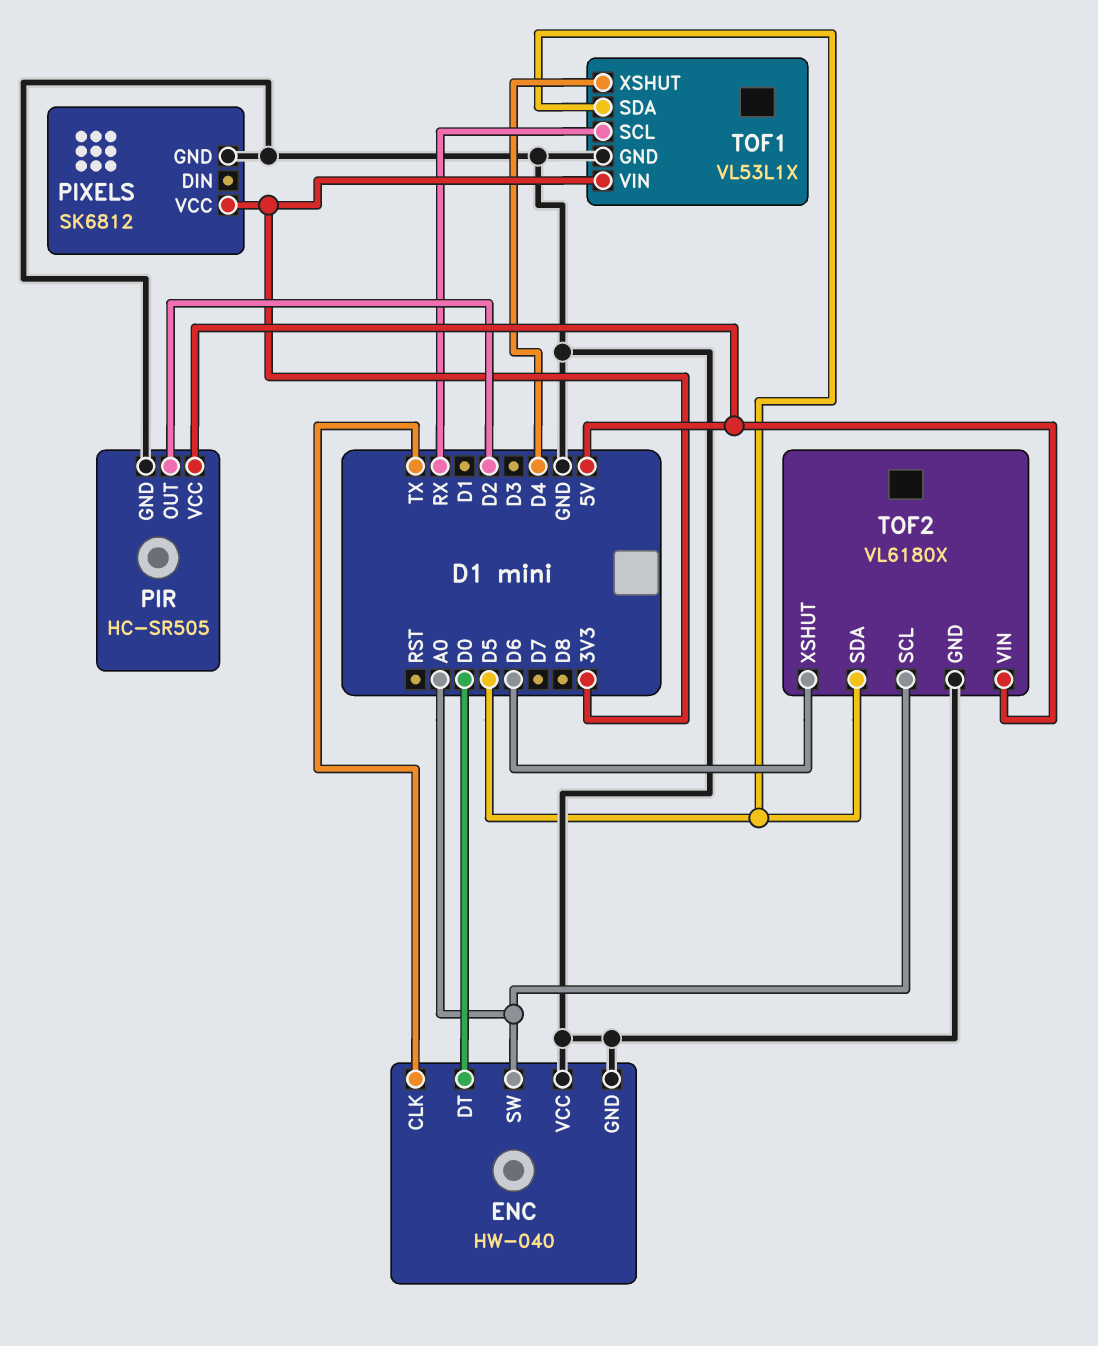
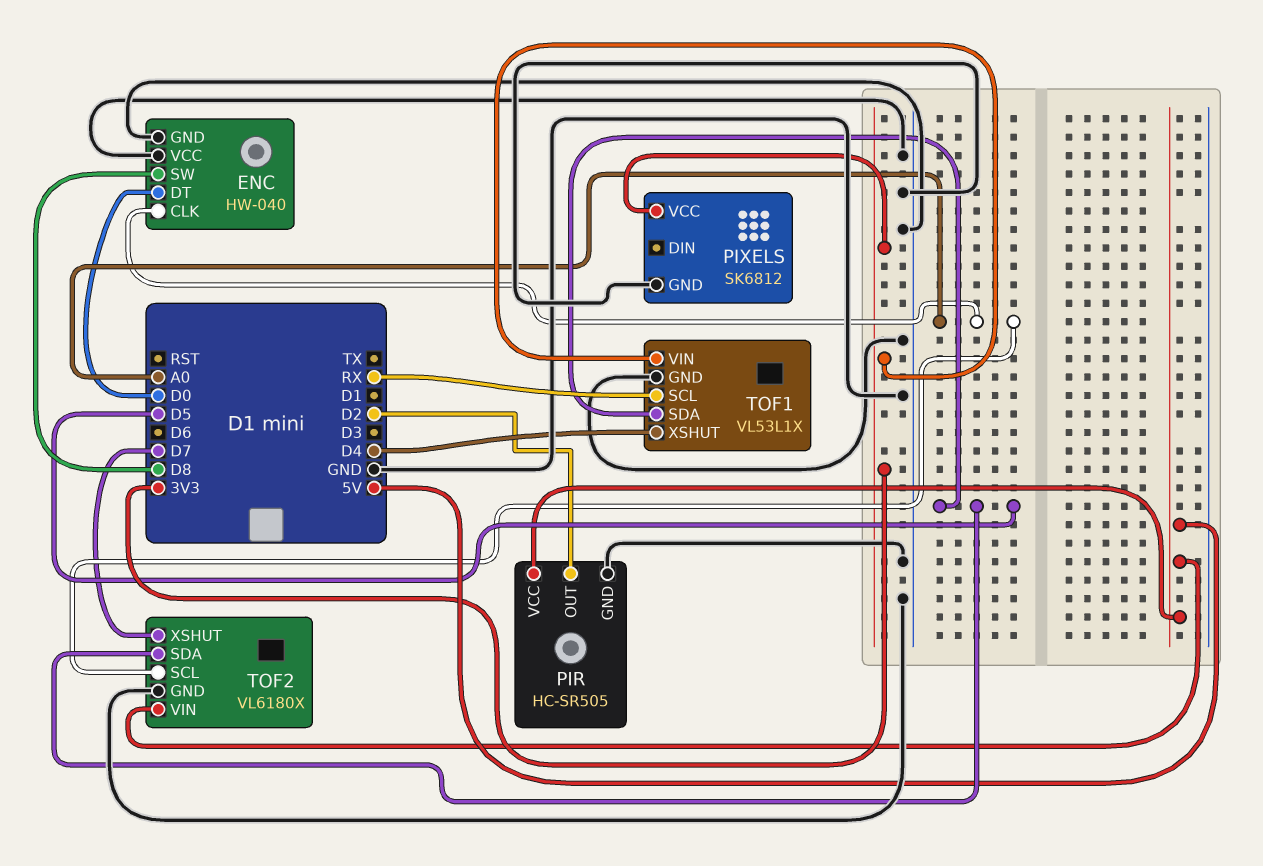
ENC pin CLK: TX -> A0
ENC pin SW: A0 -> D8
TOF2 pin XSHUT: D6 -> D7

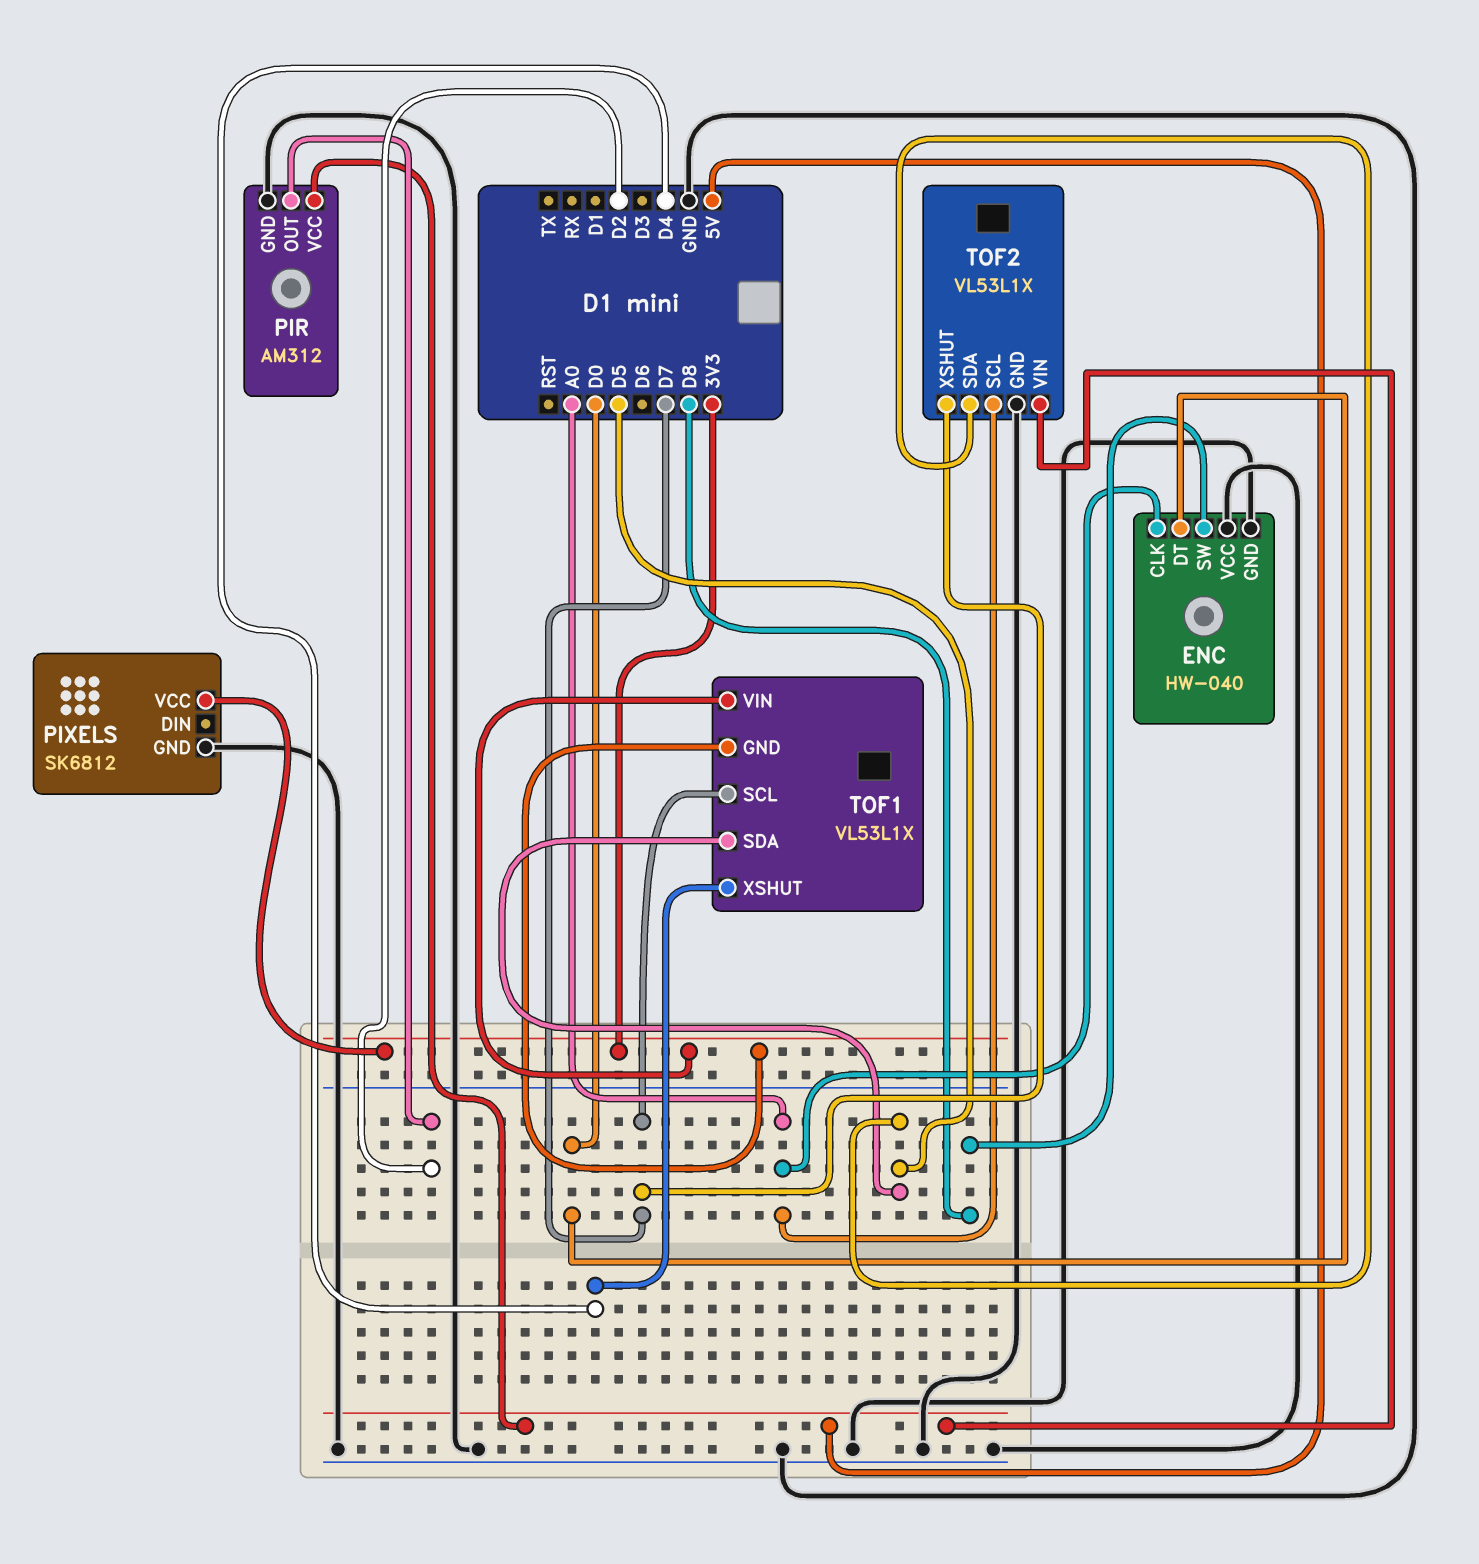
PIR: HC-SR505 -> AM312
TOF1 pin GND: GND -> 3V3
TOF1 pin SCL: RX -> D7
TOF2: VL6180X -> VL53L1X

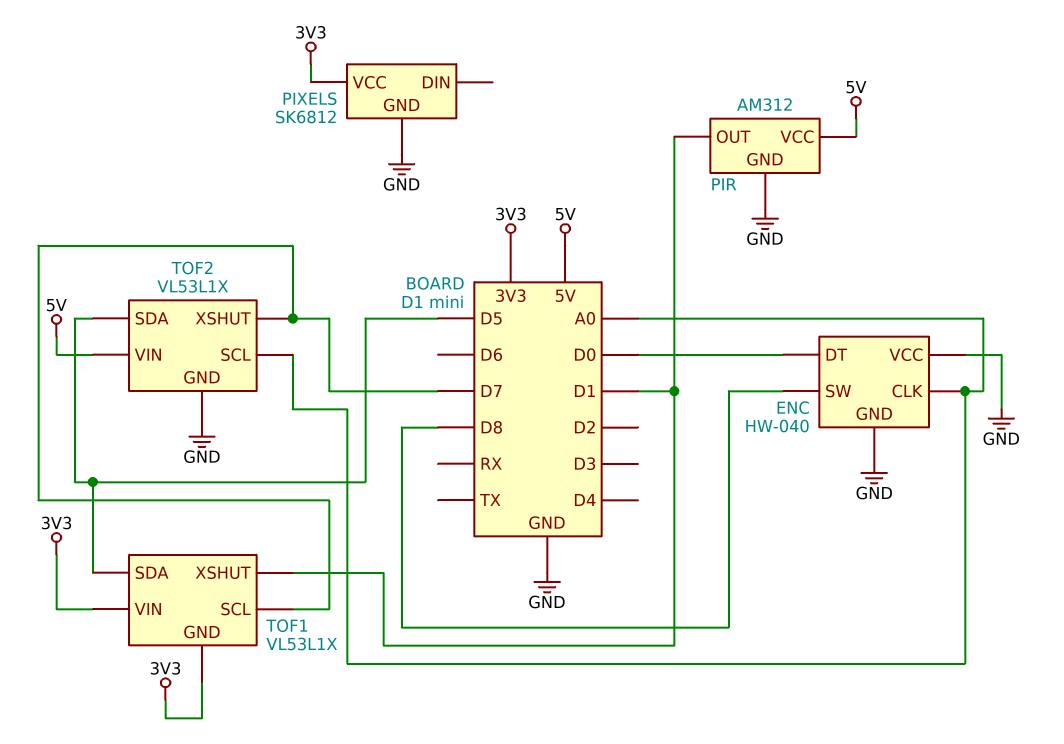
PIR pin OUT: D2 -> D1
TOF1 pin XSHUT: D4 -> D1

